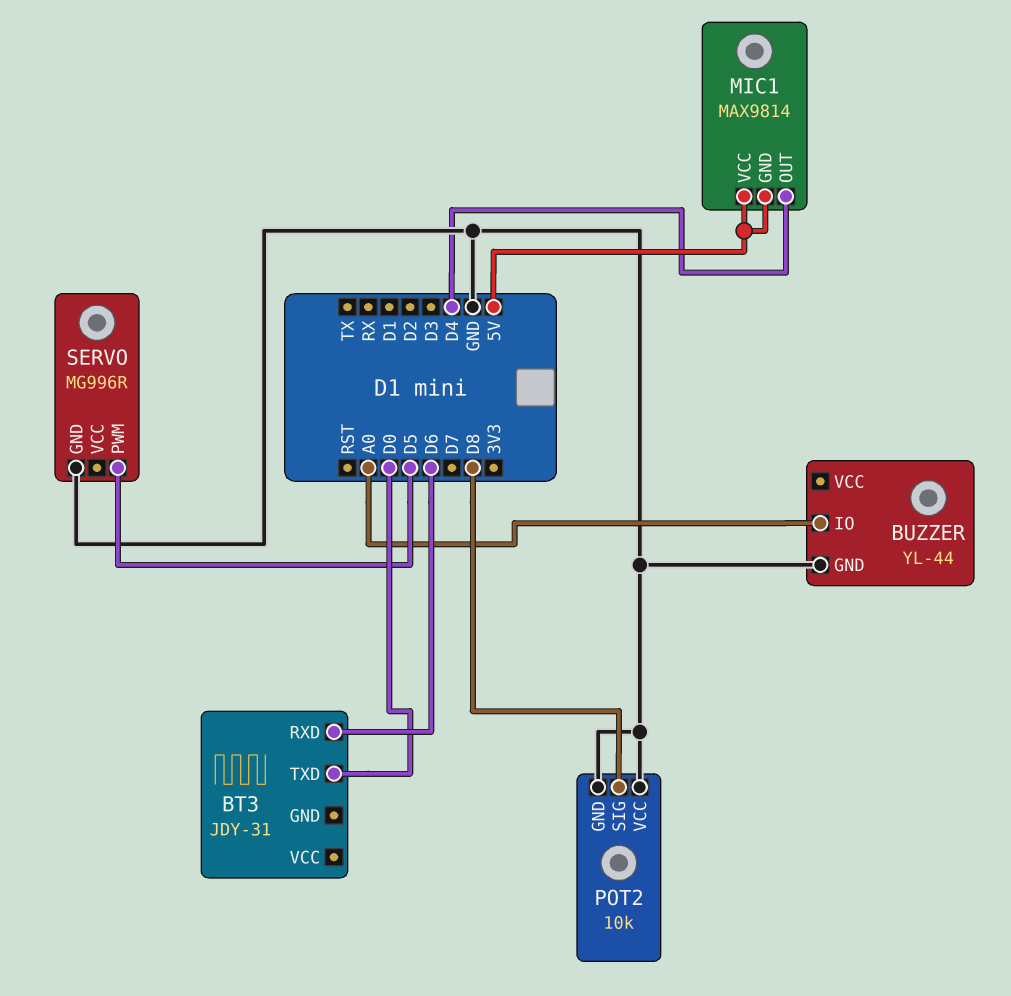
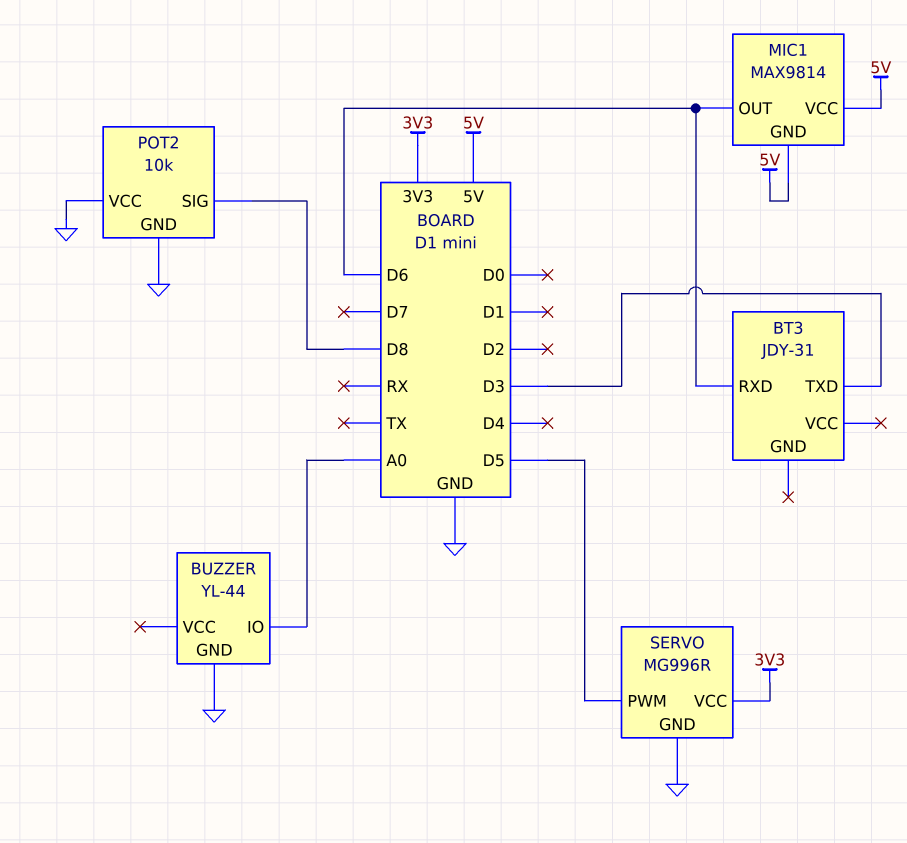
BT3 pin TXD: D0 -> D3
MIC1 pin OUT: D4 -> D6
SERVO pin VCC: none -> 3V3

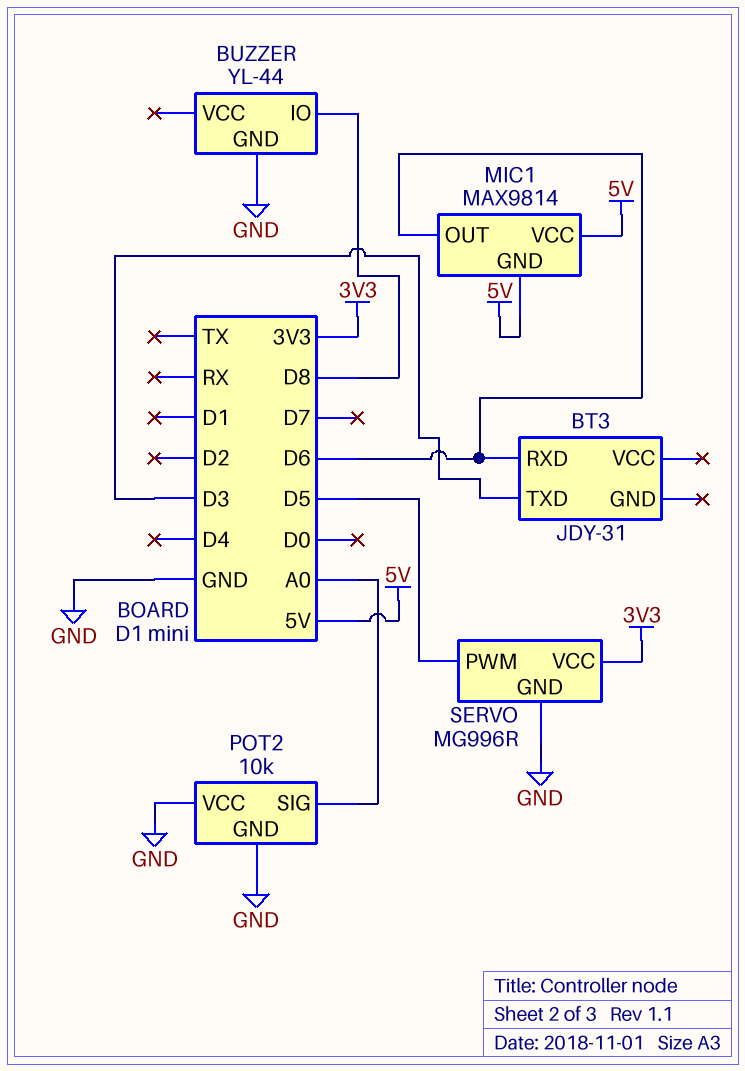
BUZZER pin IO: A0 -> D8
POT2 pin SIG: D8 -> A0

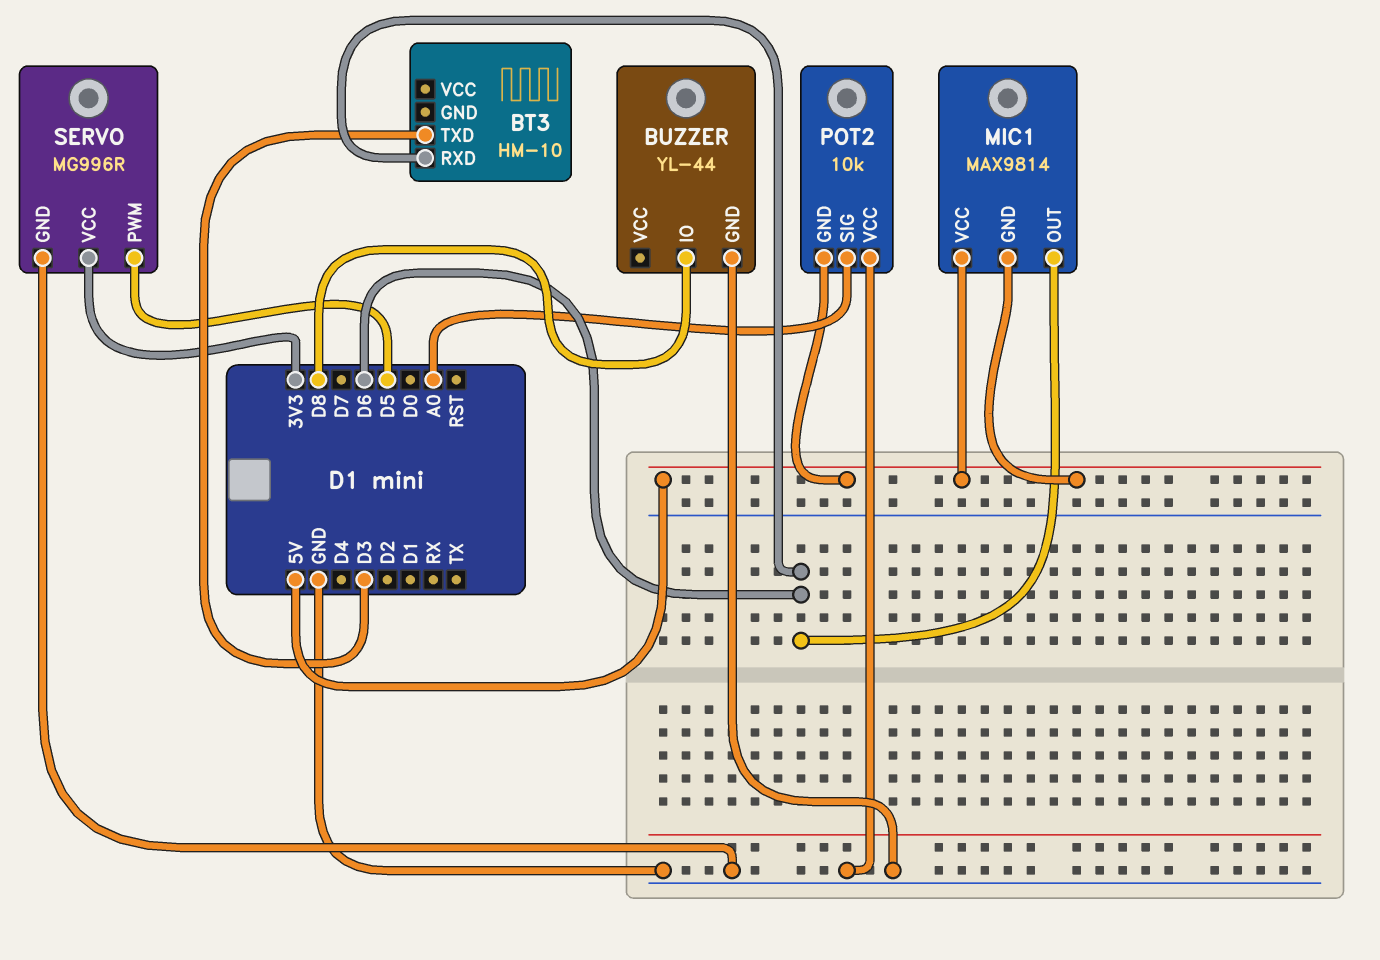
BT3: JDY-31 -> HM-10
POT2 pin GND: GND -> 5V

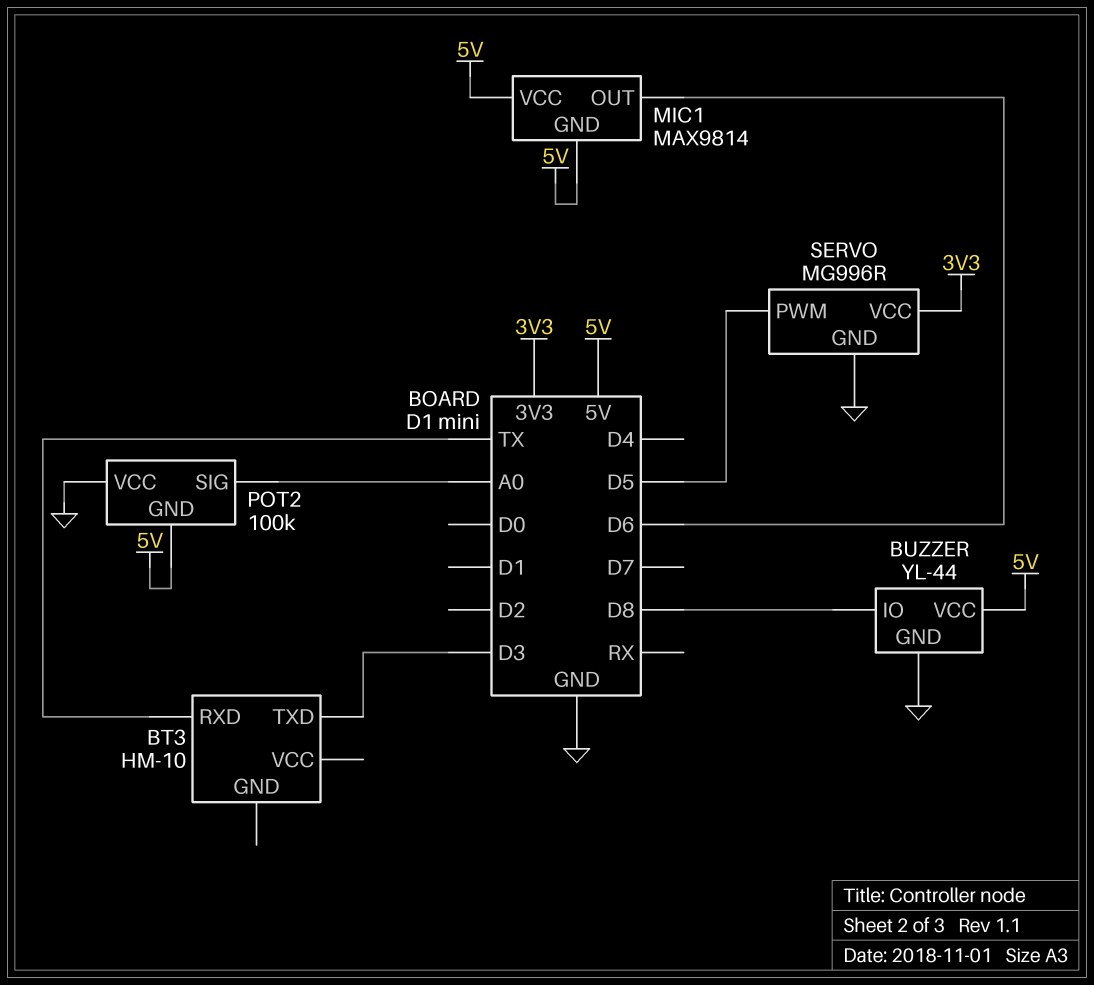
BT3 pin RXD: D6 -> TX
BUZZER pin VCC: none -> 5V
POT2: 10k -> 100k

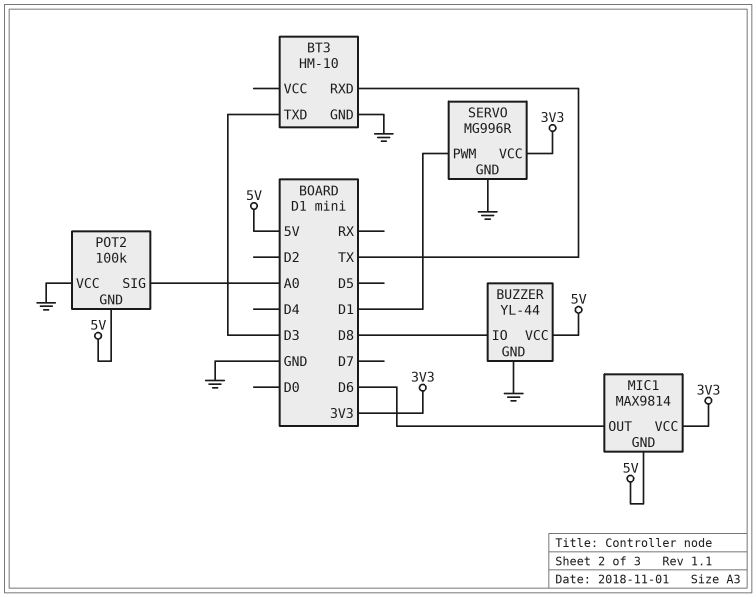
BT3 pin GND: none -> GND
MIC1 pin VCC: 5V -> 3V3
SERVO pin PWM: D5 -> D1

